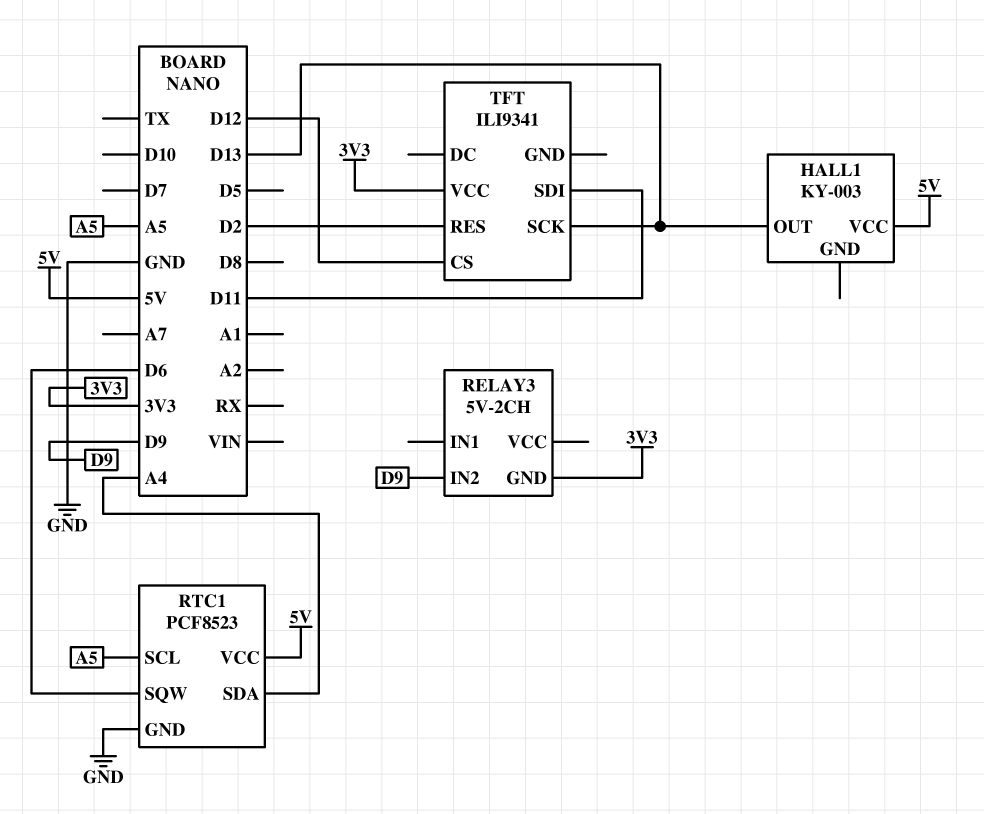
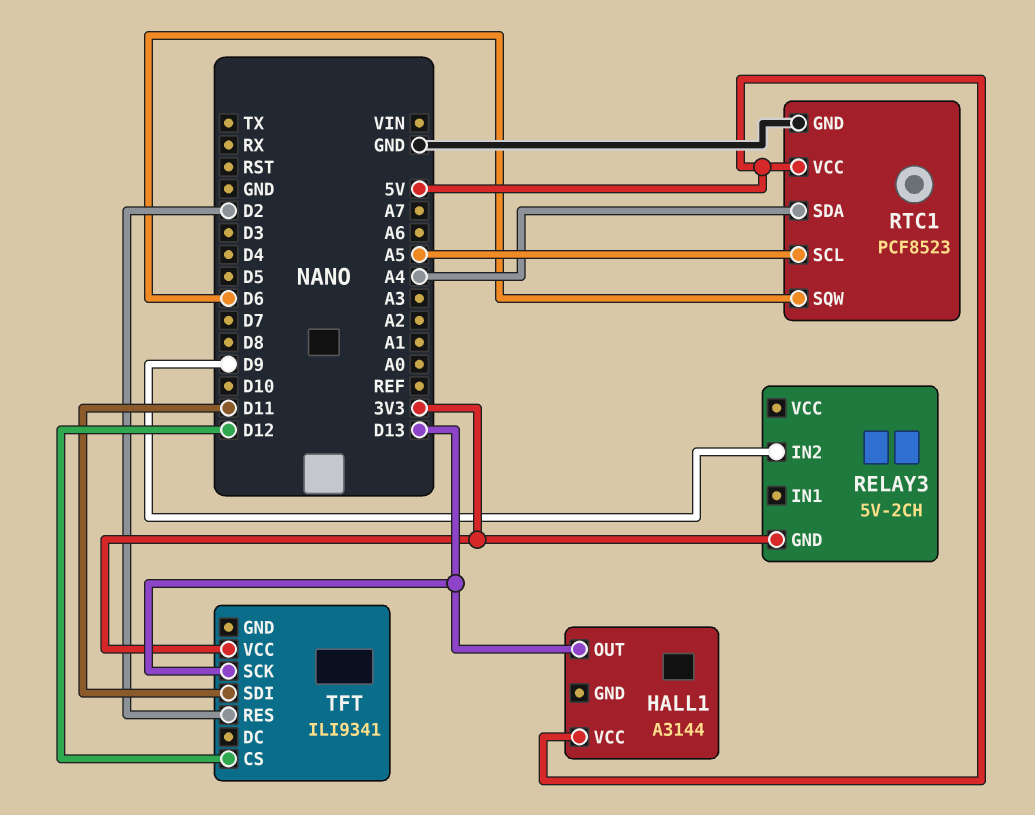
HALL1: KY-003 -> A3144

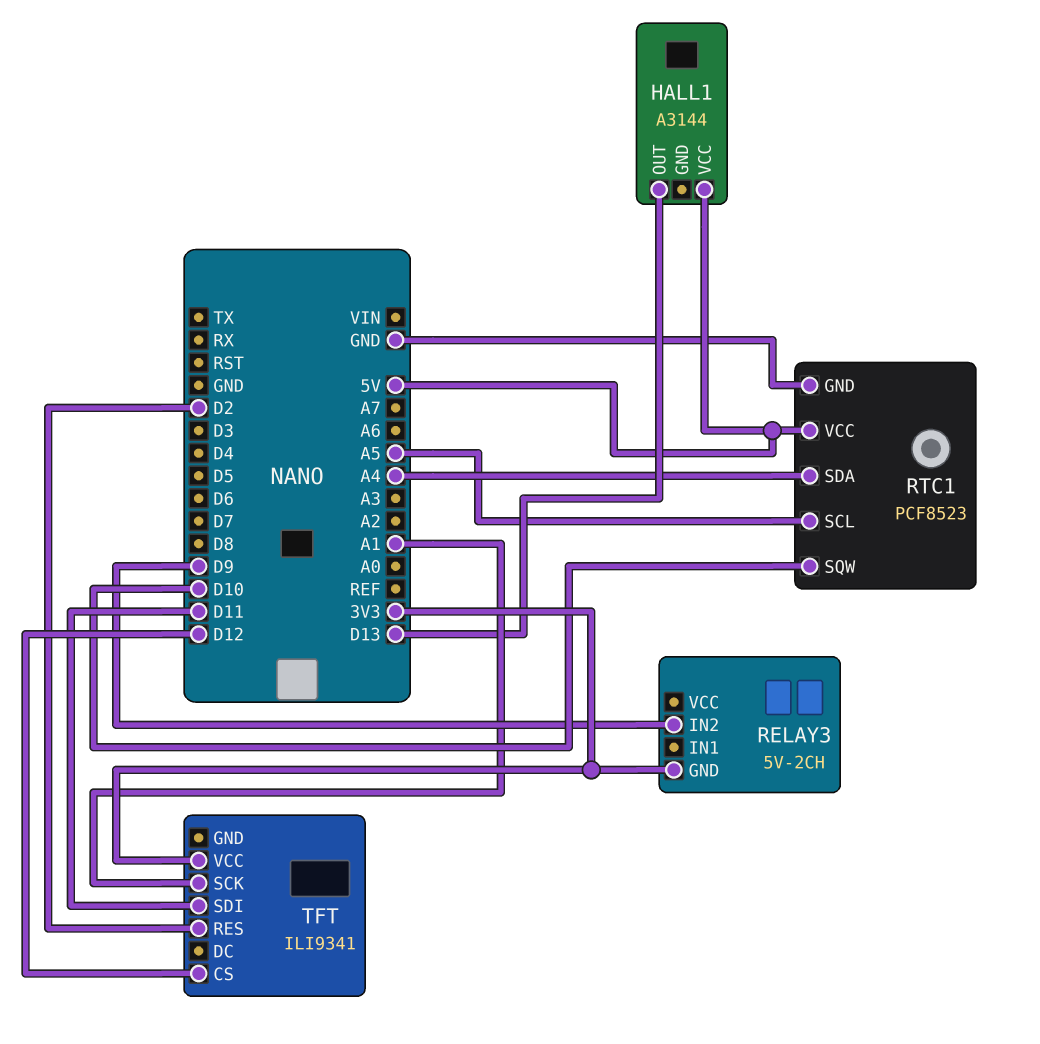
RTC1 pin SQW: D6 -> D10
TFT pin SCK: D13 -> A1

